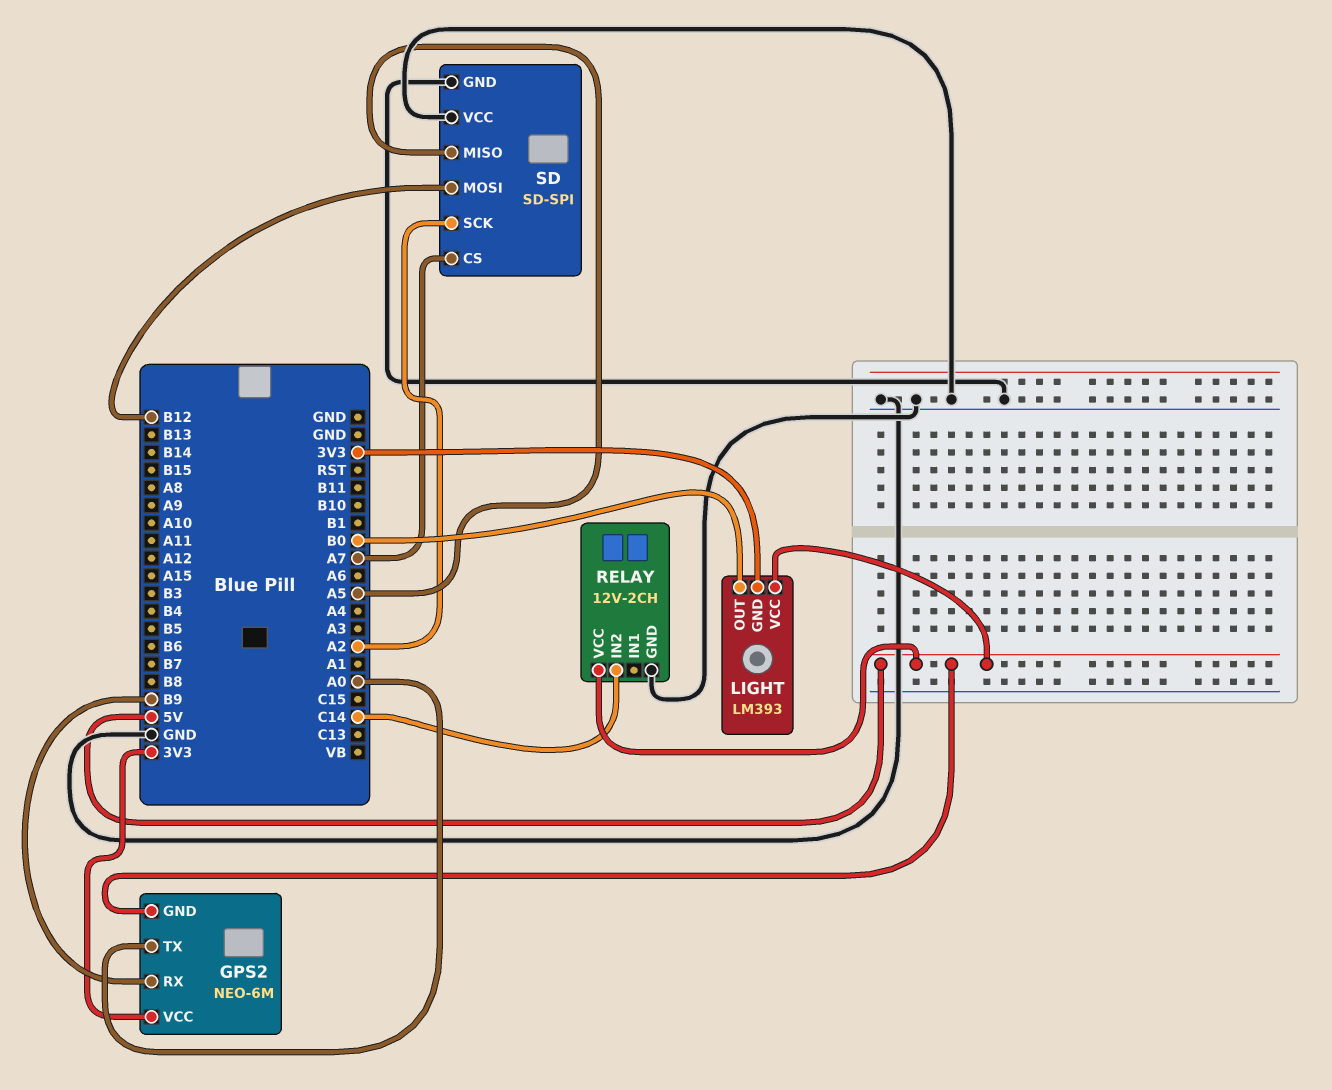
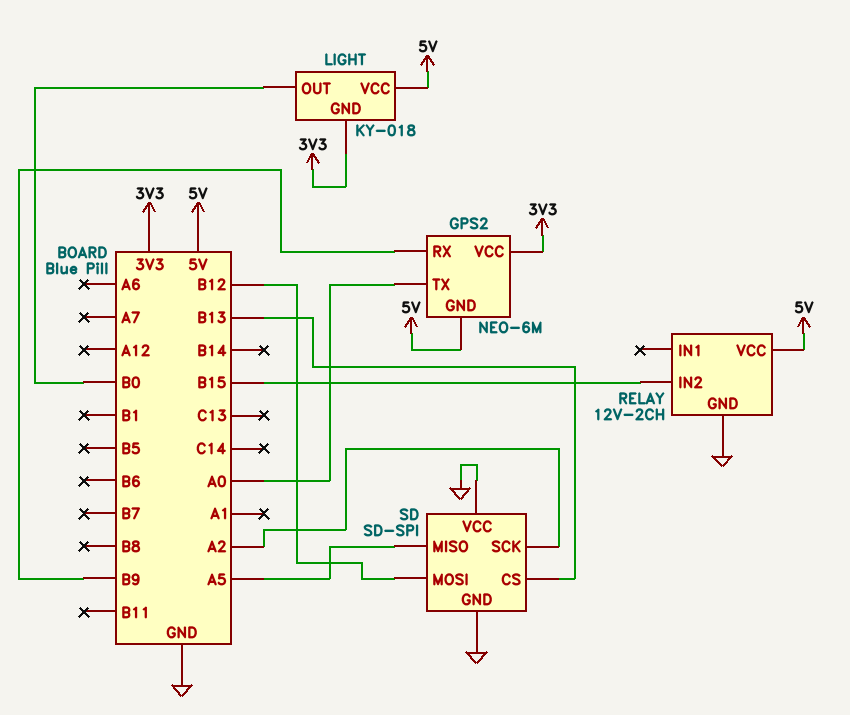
LIGHT: LM393 -> KY-018
RELAY pin IN2: C14 -> B15
SD pin CS: A7 -> B13

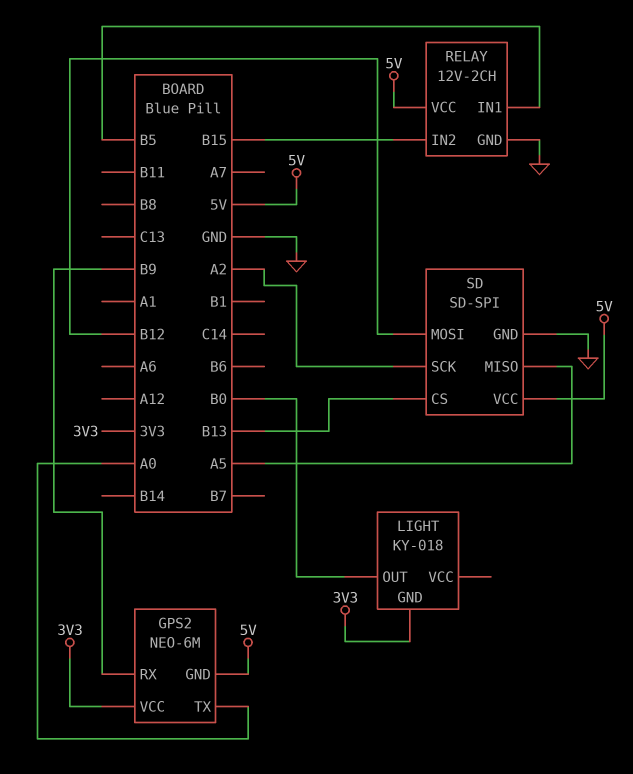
LIGHT pin VCC: 5V -> none
RELAY pin IN1: none -> B5
SD pin VCC: GND -> 5V

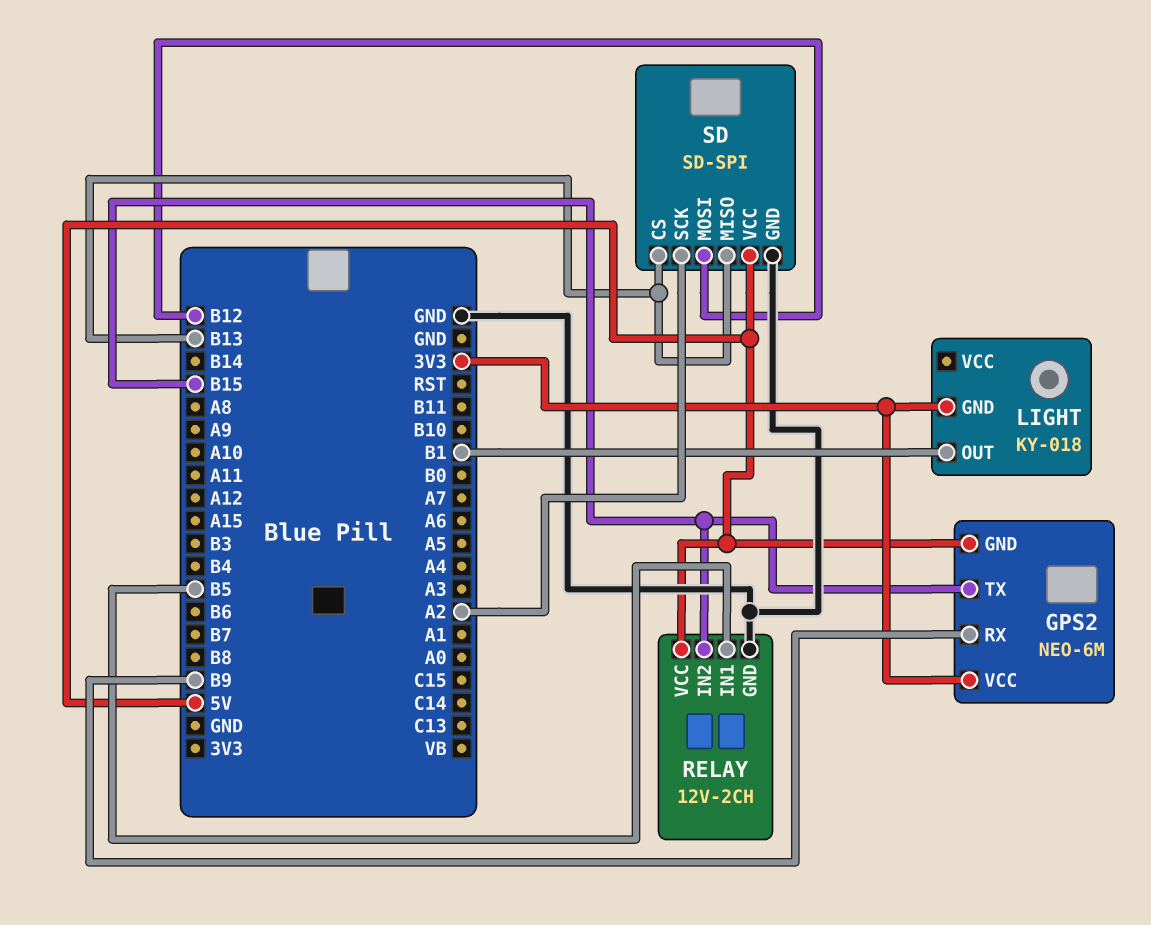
GPS2 pin TX: A0 -> B15
LIGHT pin OUT: B0 -> B1
SD pin MISO: A5 -> B13

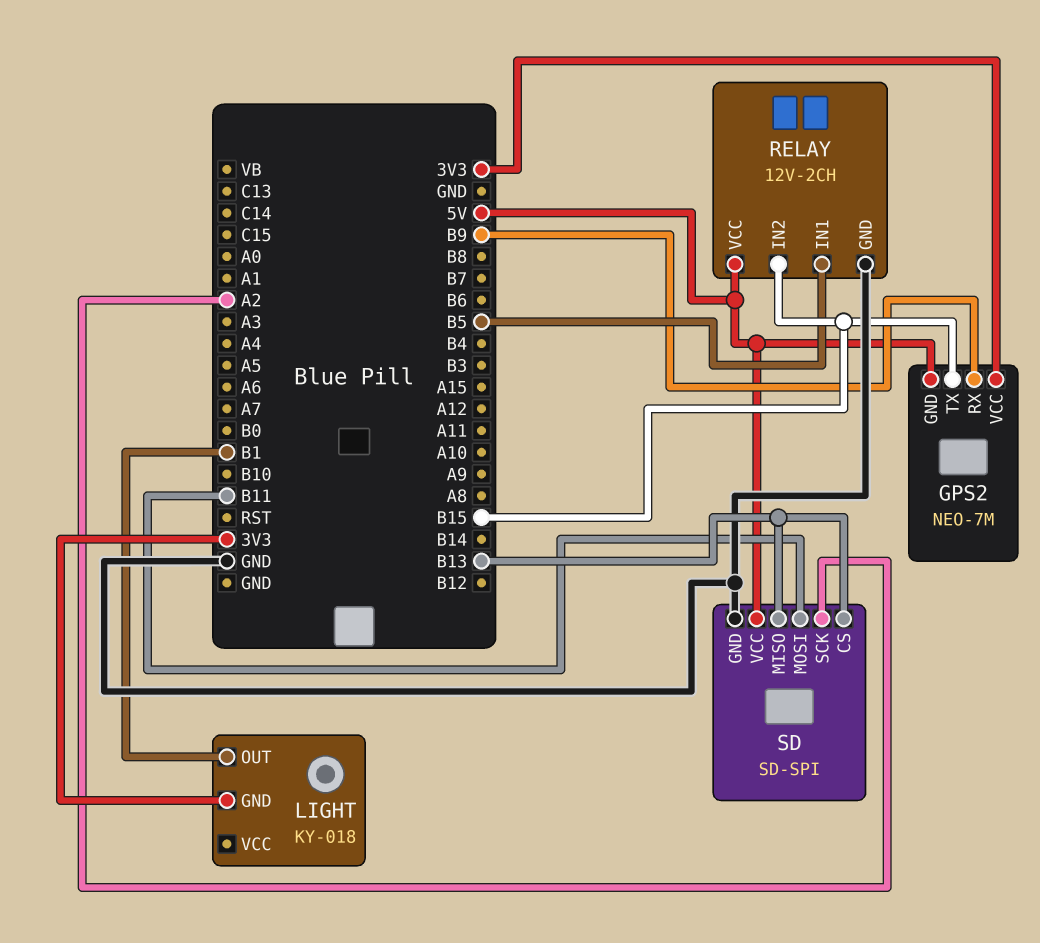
GPS2: NEO-6M -> NEO-7M
SD pin MOSI: B12 -> B11

